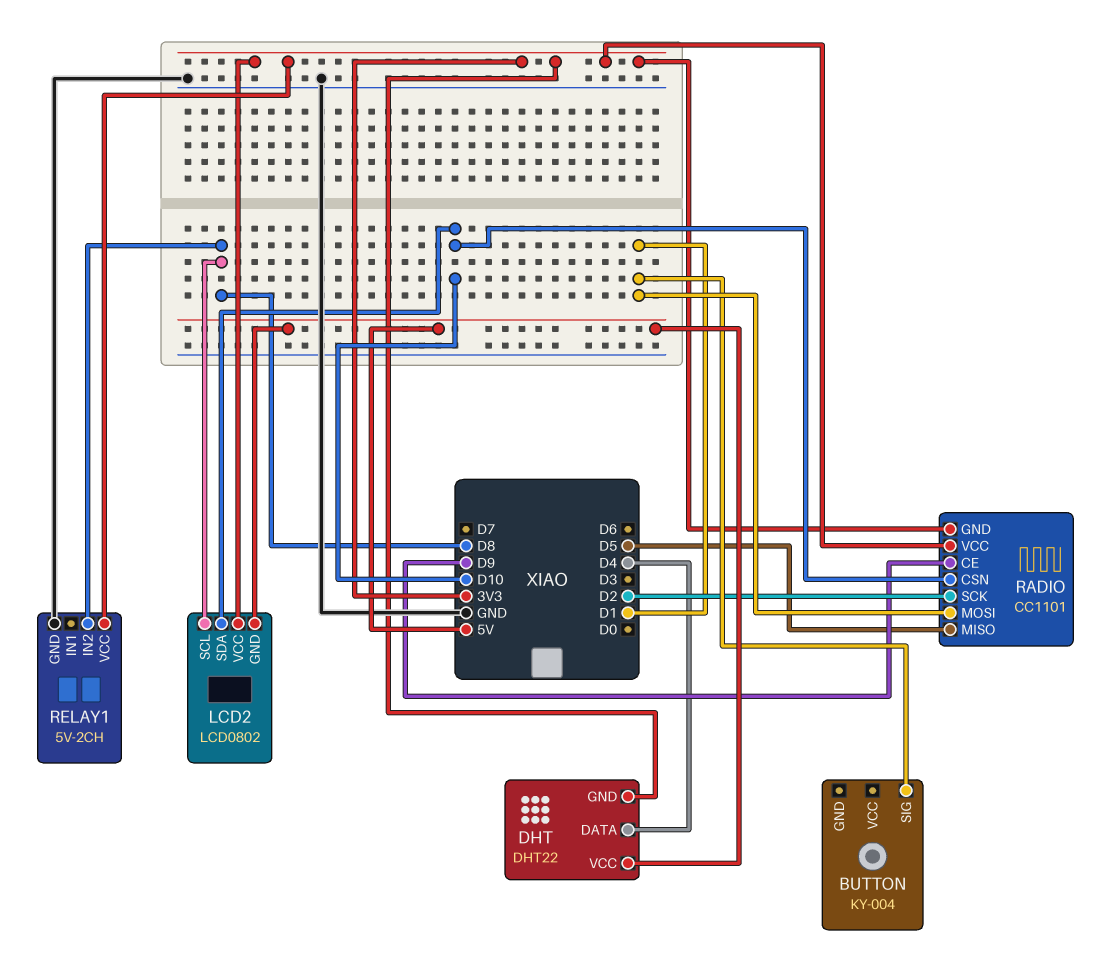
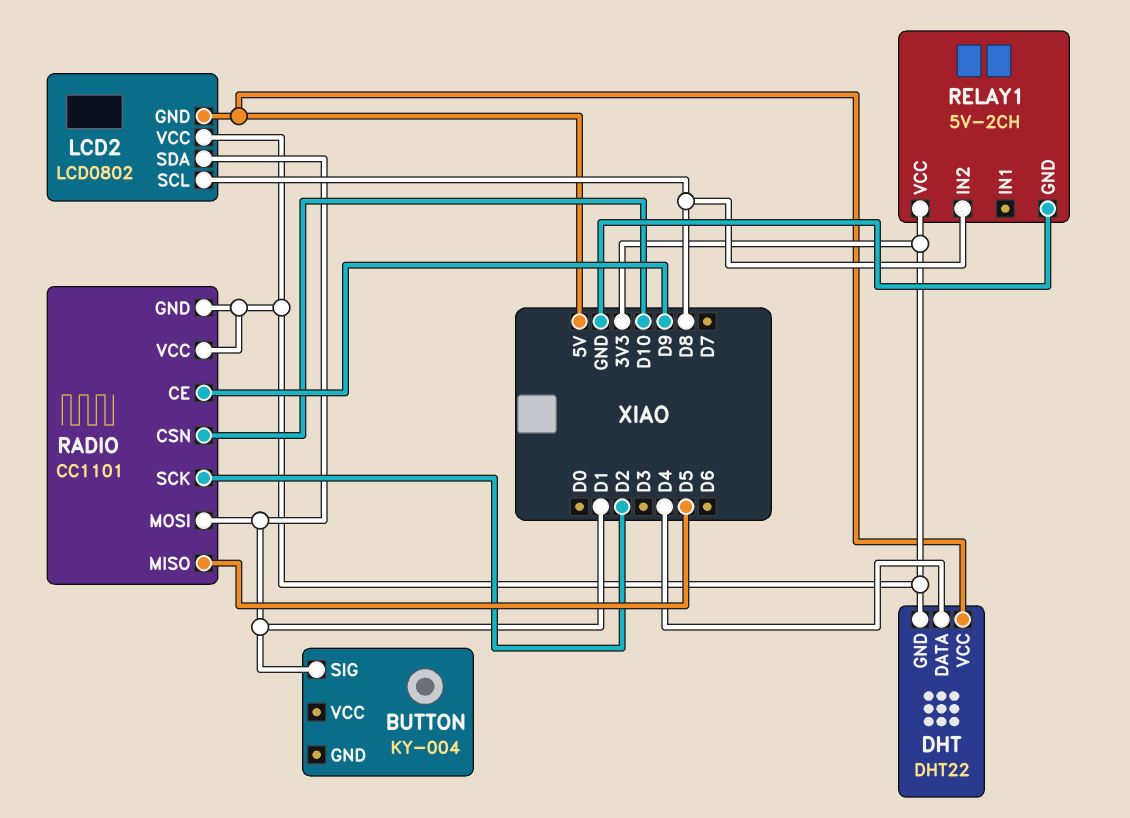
LCD2 pin SDA: D10 -> D1

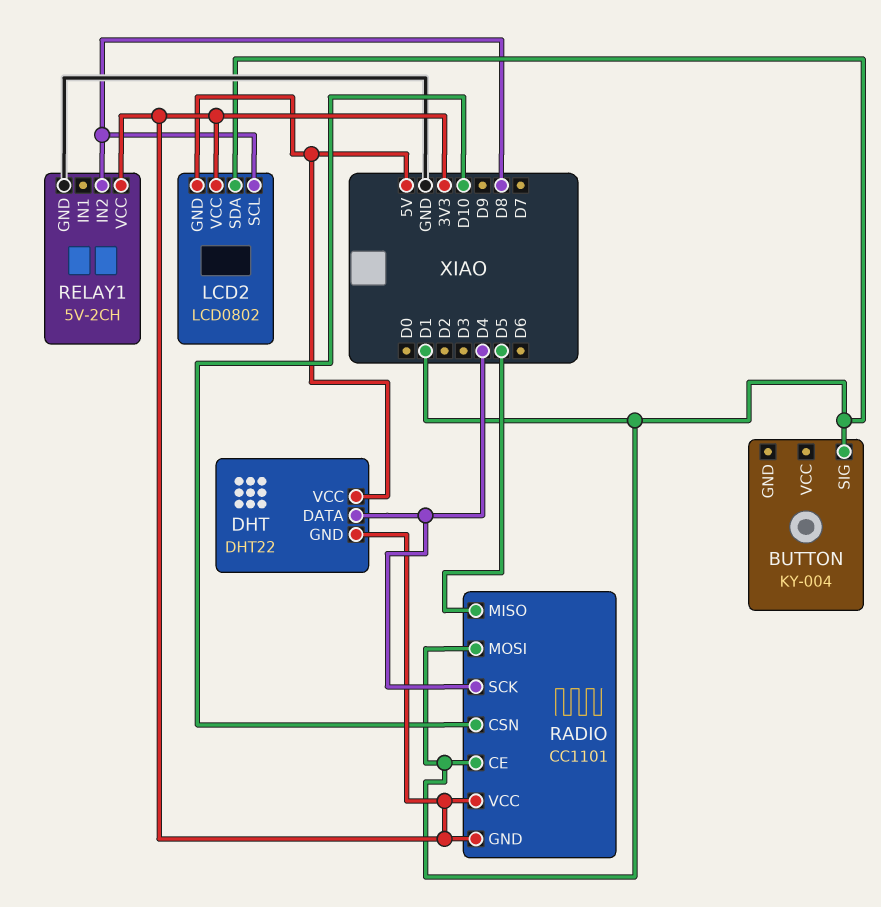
RADIO pin CE: D9 -> D1
RADIO pin SCK: D2 -> D4

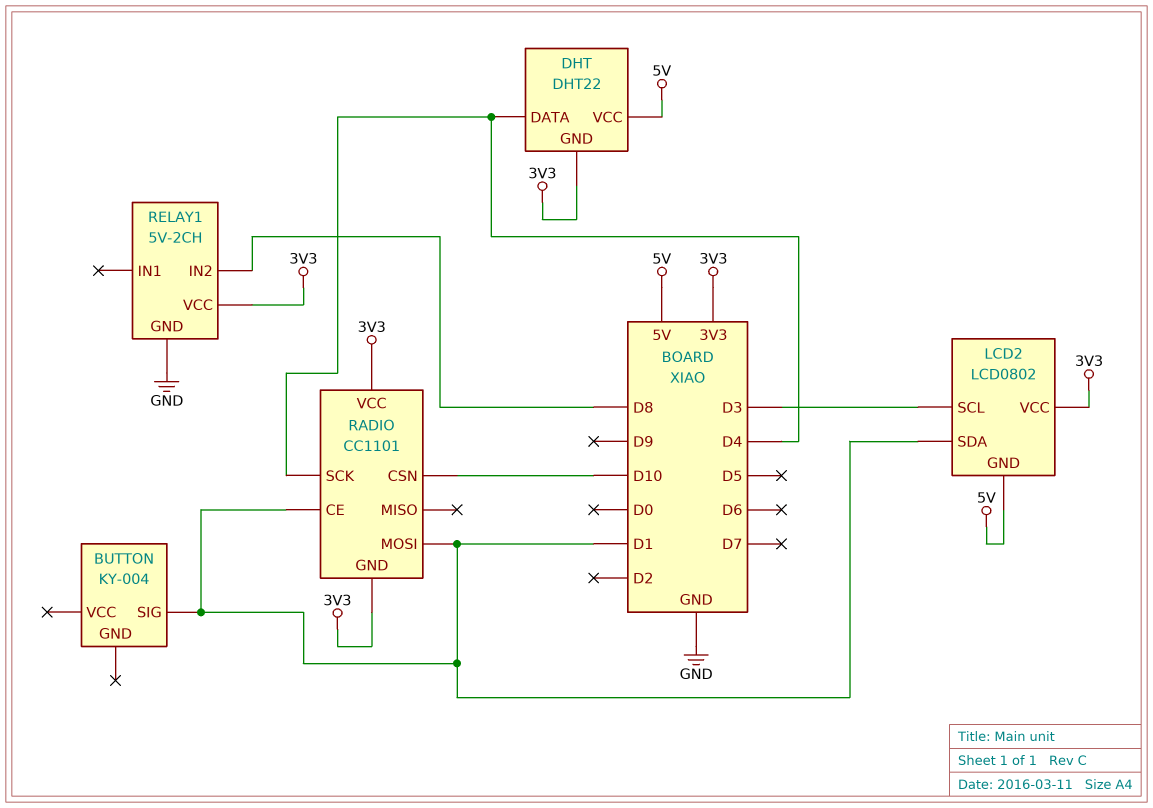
LCD2 pin SCL: D8 -> D3
RADIO pin MISO: D5 -> none

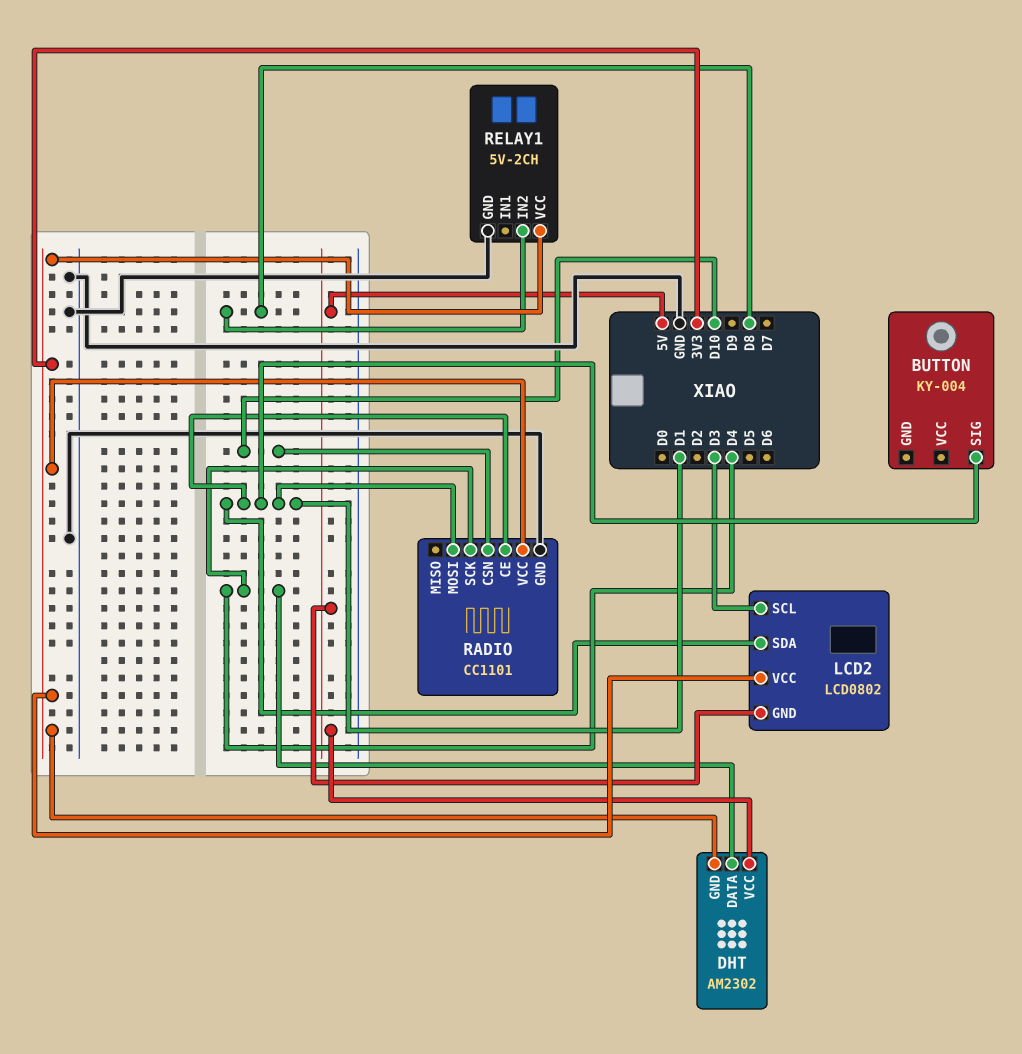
DHT: DHT22 -> AM2302
RADIO pin GND: 3V3 -> GND

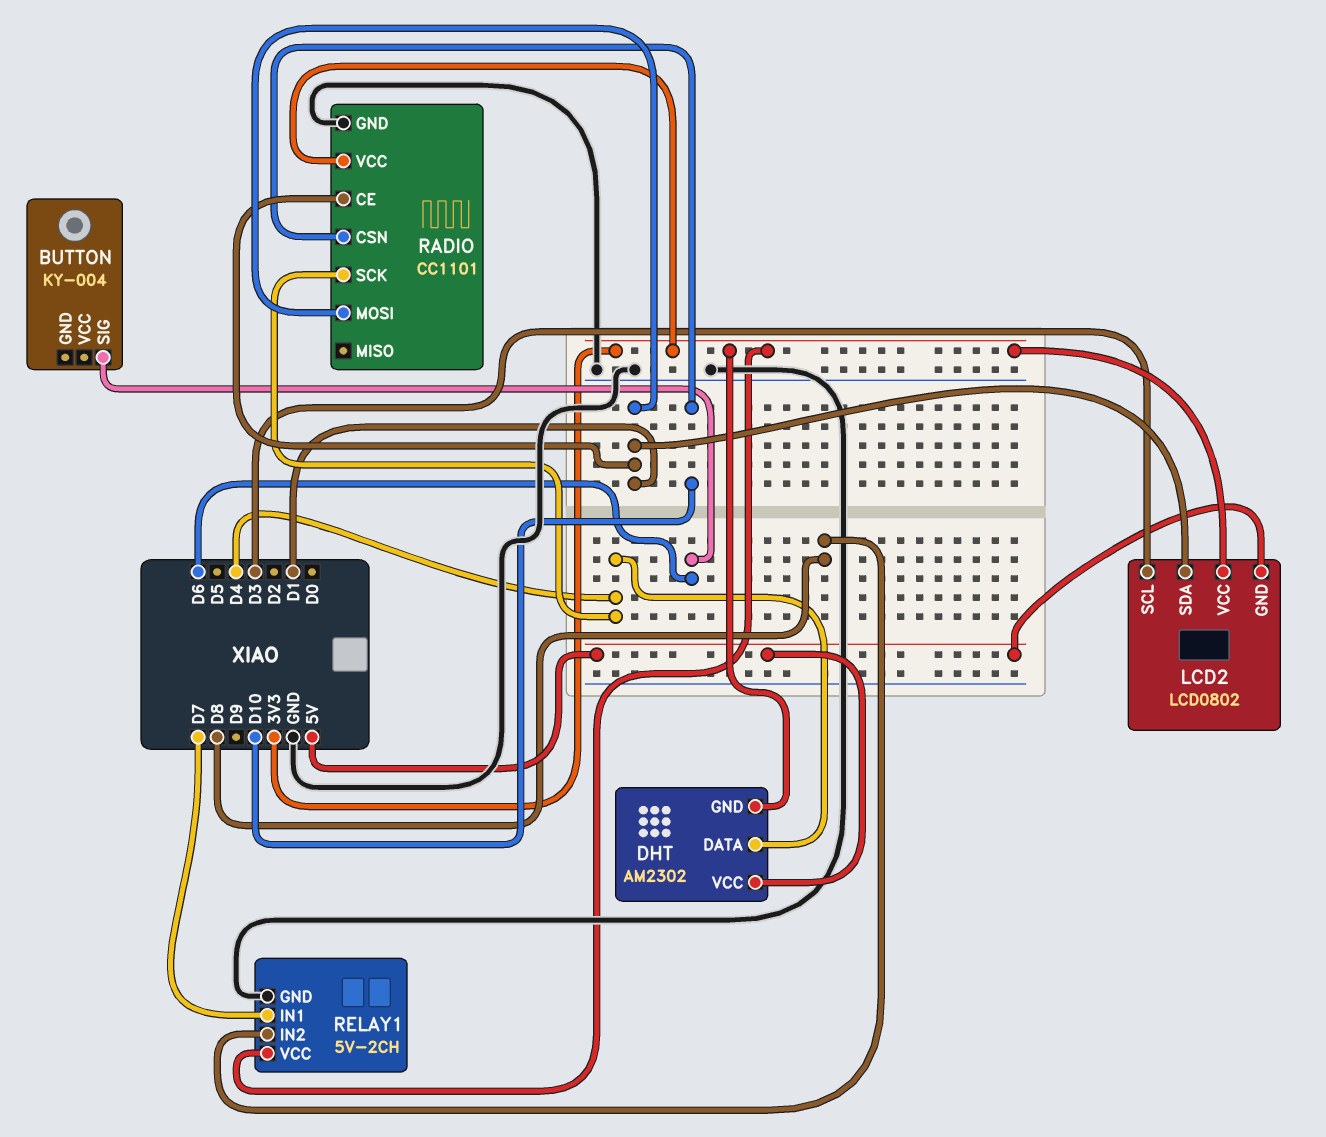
BUTTON pin SIG: D1 -> D6
RELAY1 pin IN1: none -> D7

